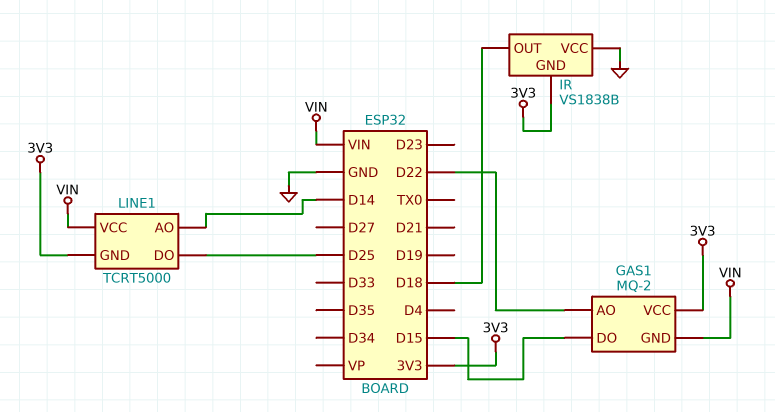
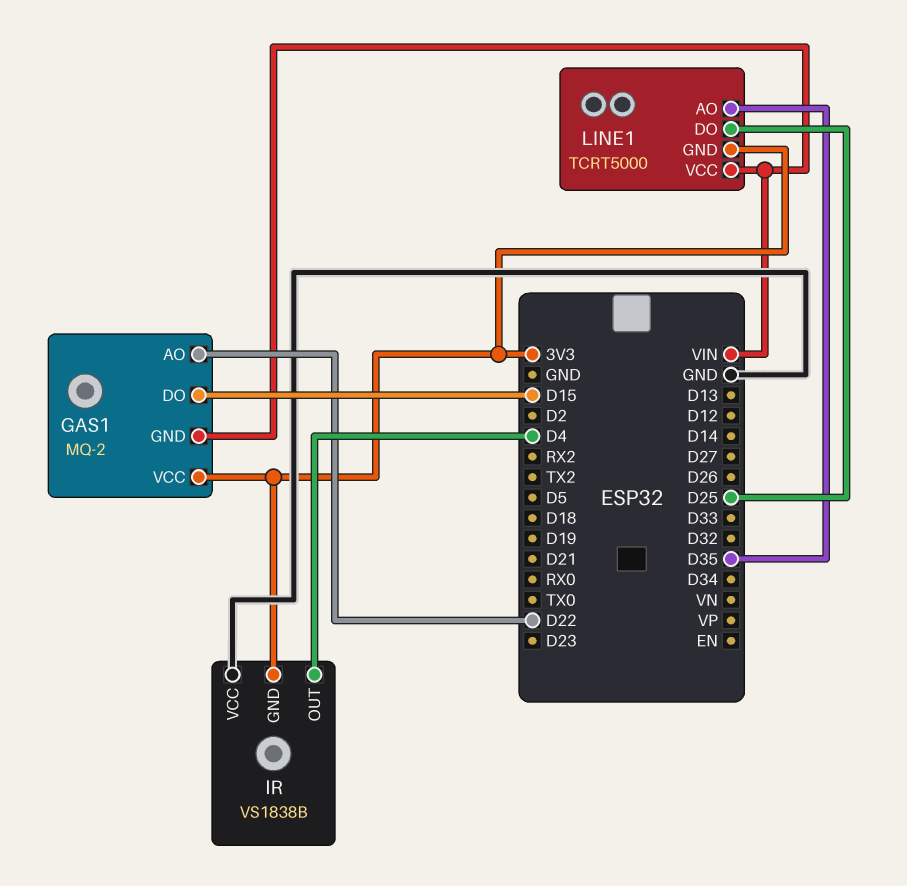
IR pin OUT: D18 -> D4
LINE1 pin AO: D14 -> D35

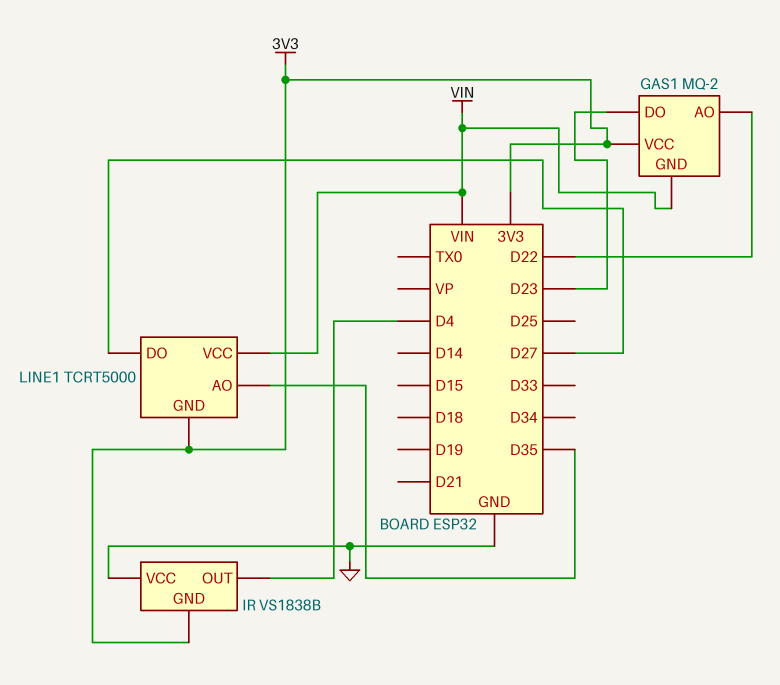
GAS1 pin DO: D15 -> D23
LINE1 pin DO: D25 -> D27

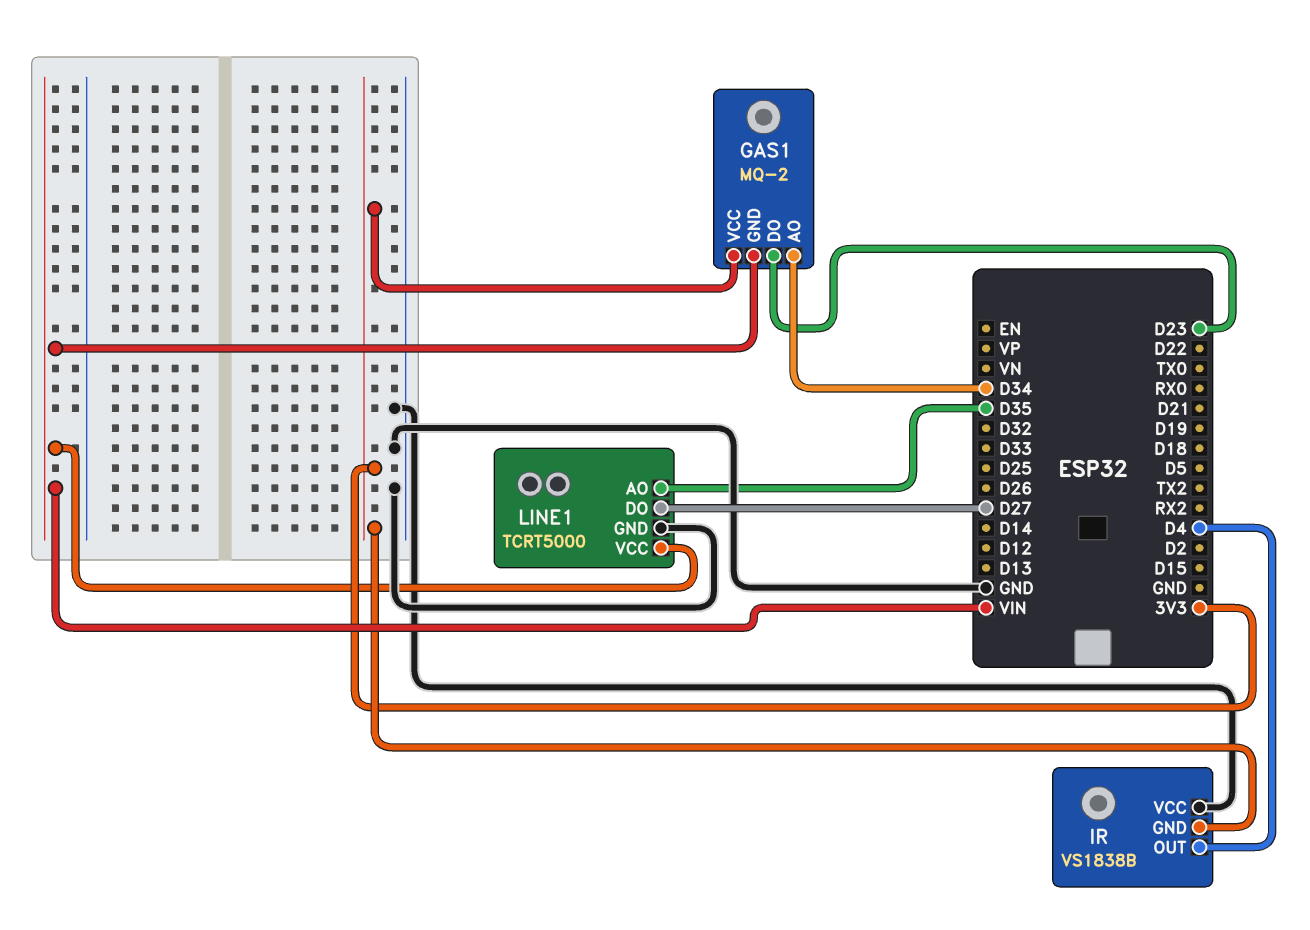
GAS1 pin AO: D22 -> D34
LINE1 pin GND: 3V3 -> GND

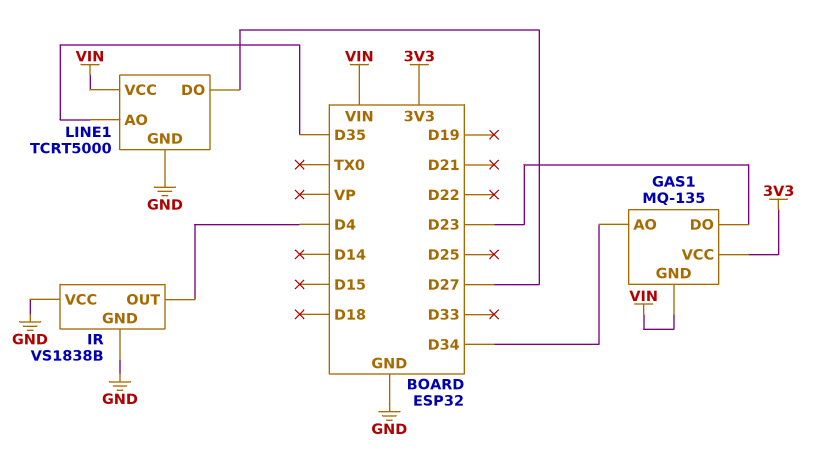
GAS1: MQ-2 -> MQ-135
IR pin GND: 3V3 -> GND

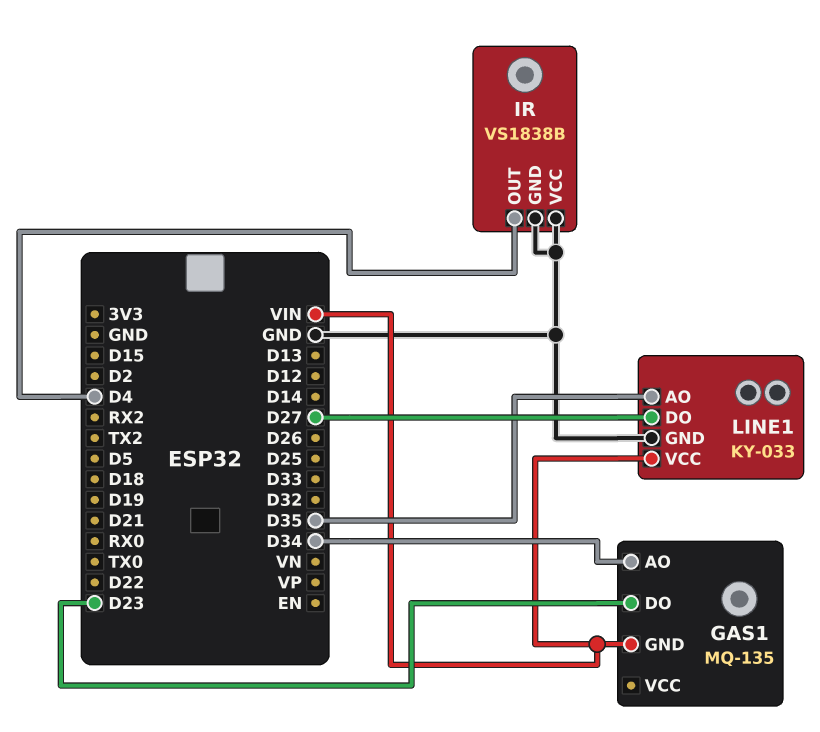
GAS1 pin VCC: 3V3 -> none
LINE1: TCRT5000 -> KY-033

